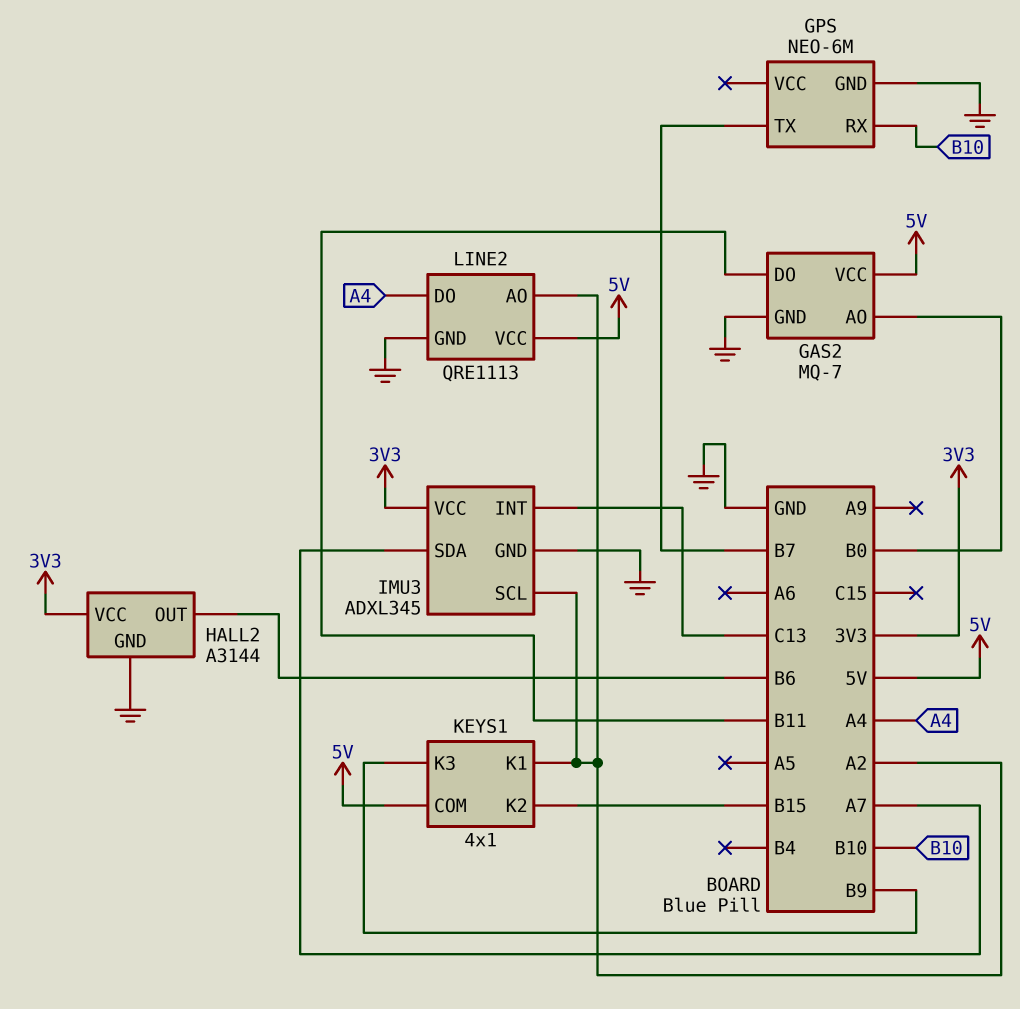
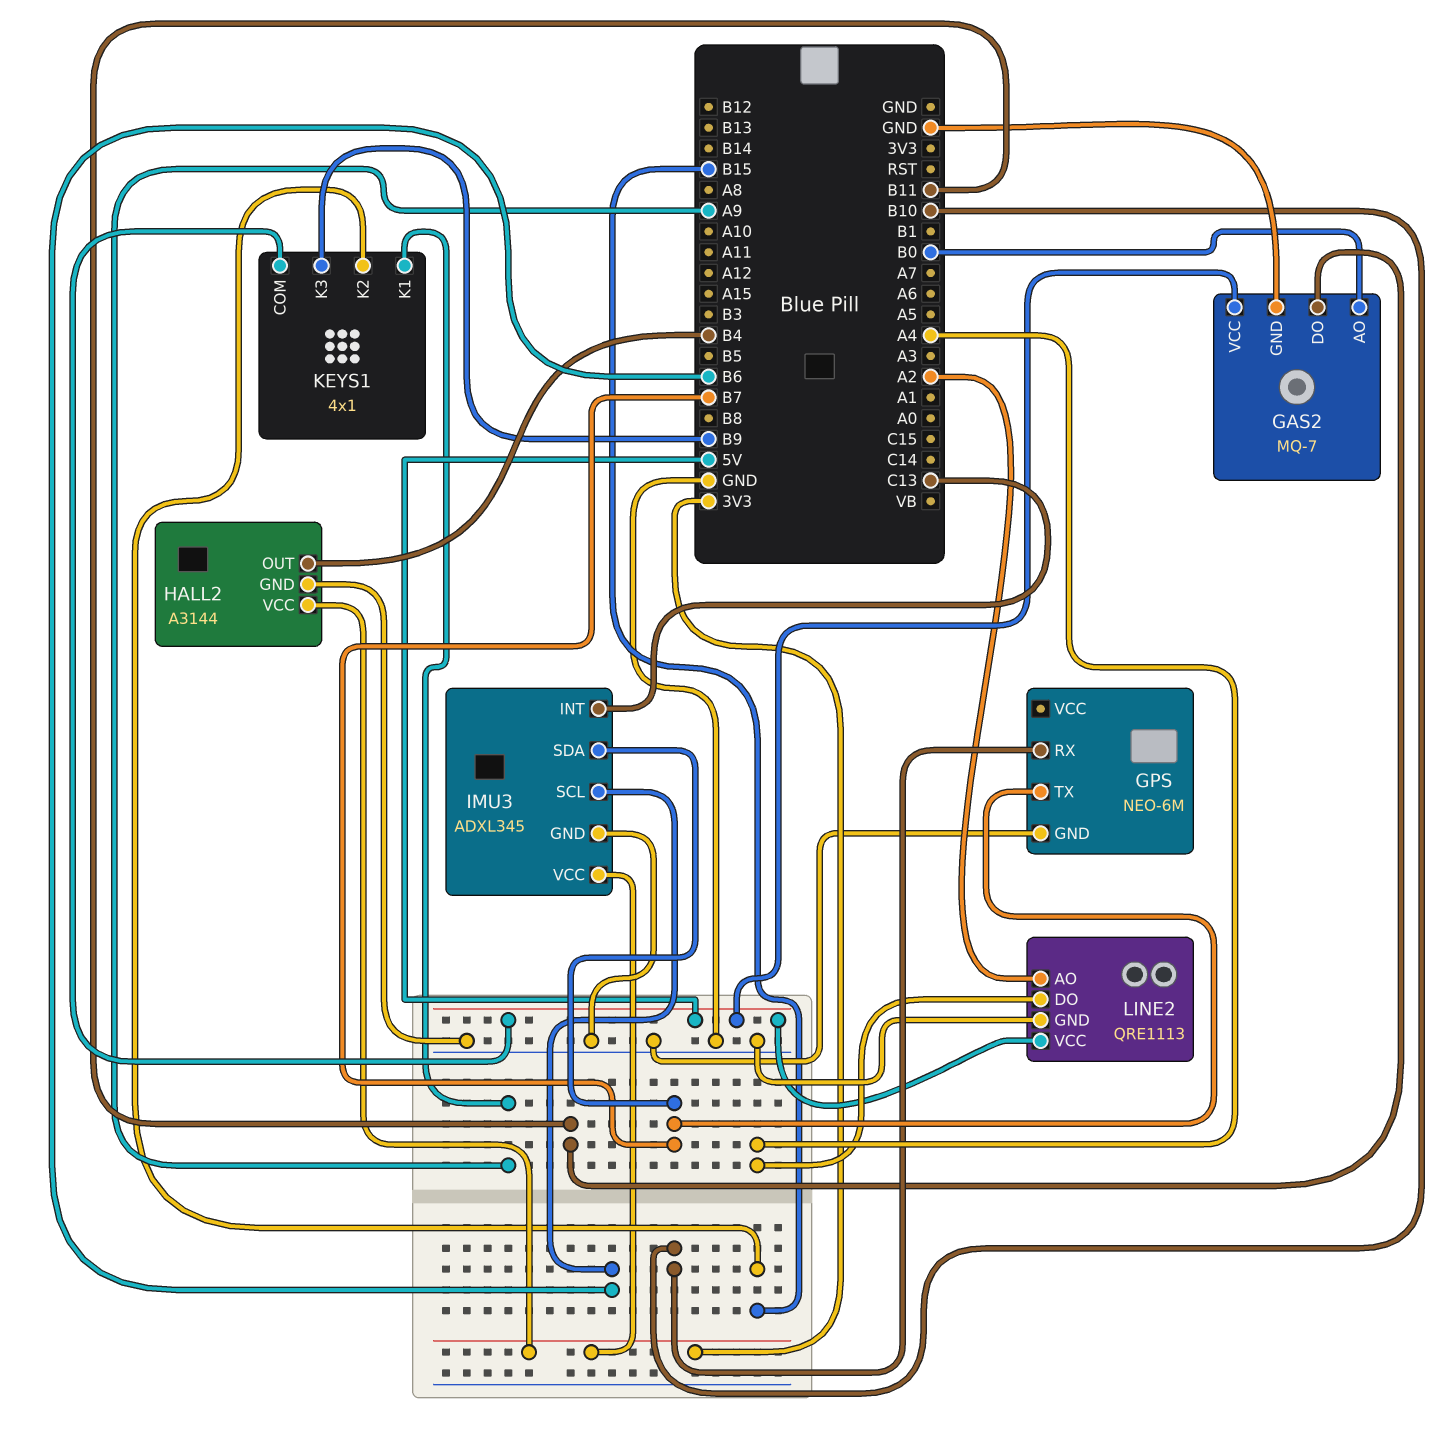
HALL2 pin OUT: B6 -> B4
IMU3 pin SCL: A2 -> B6
IMU3 pin SDA: A7 -> B7
KEYS1 pin K1: A2 -> A9

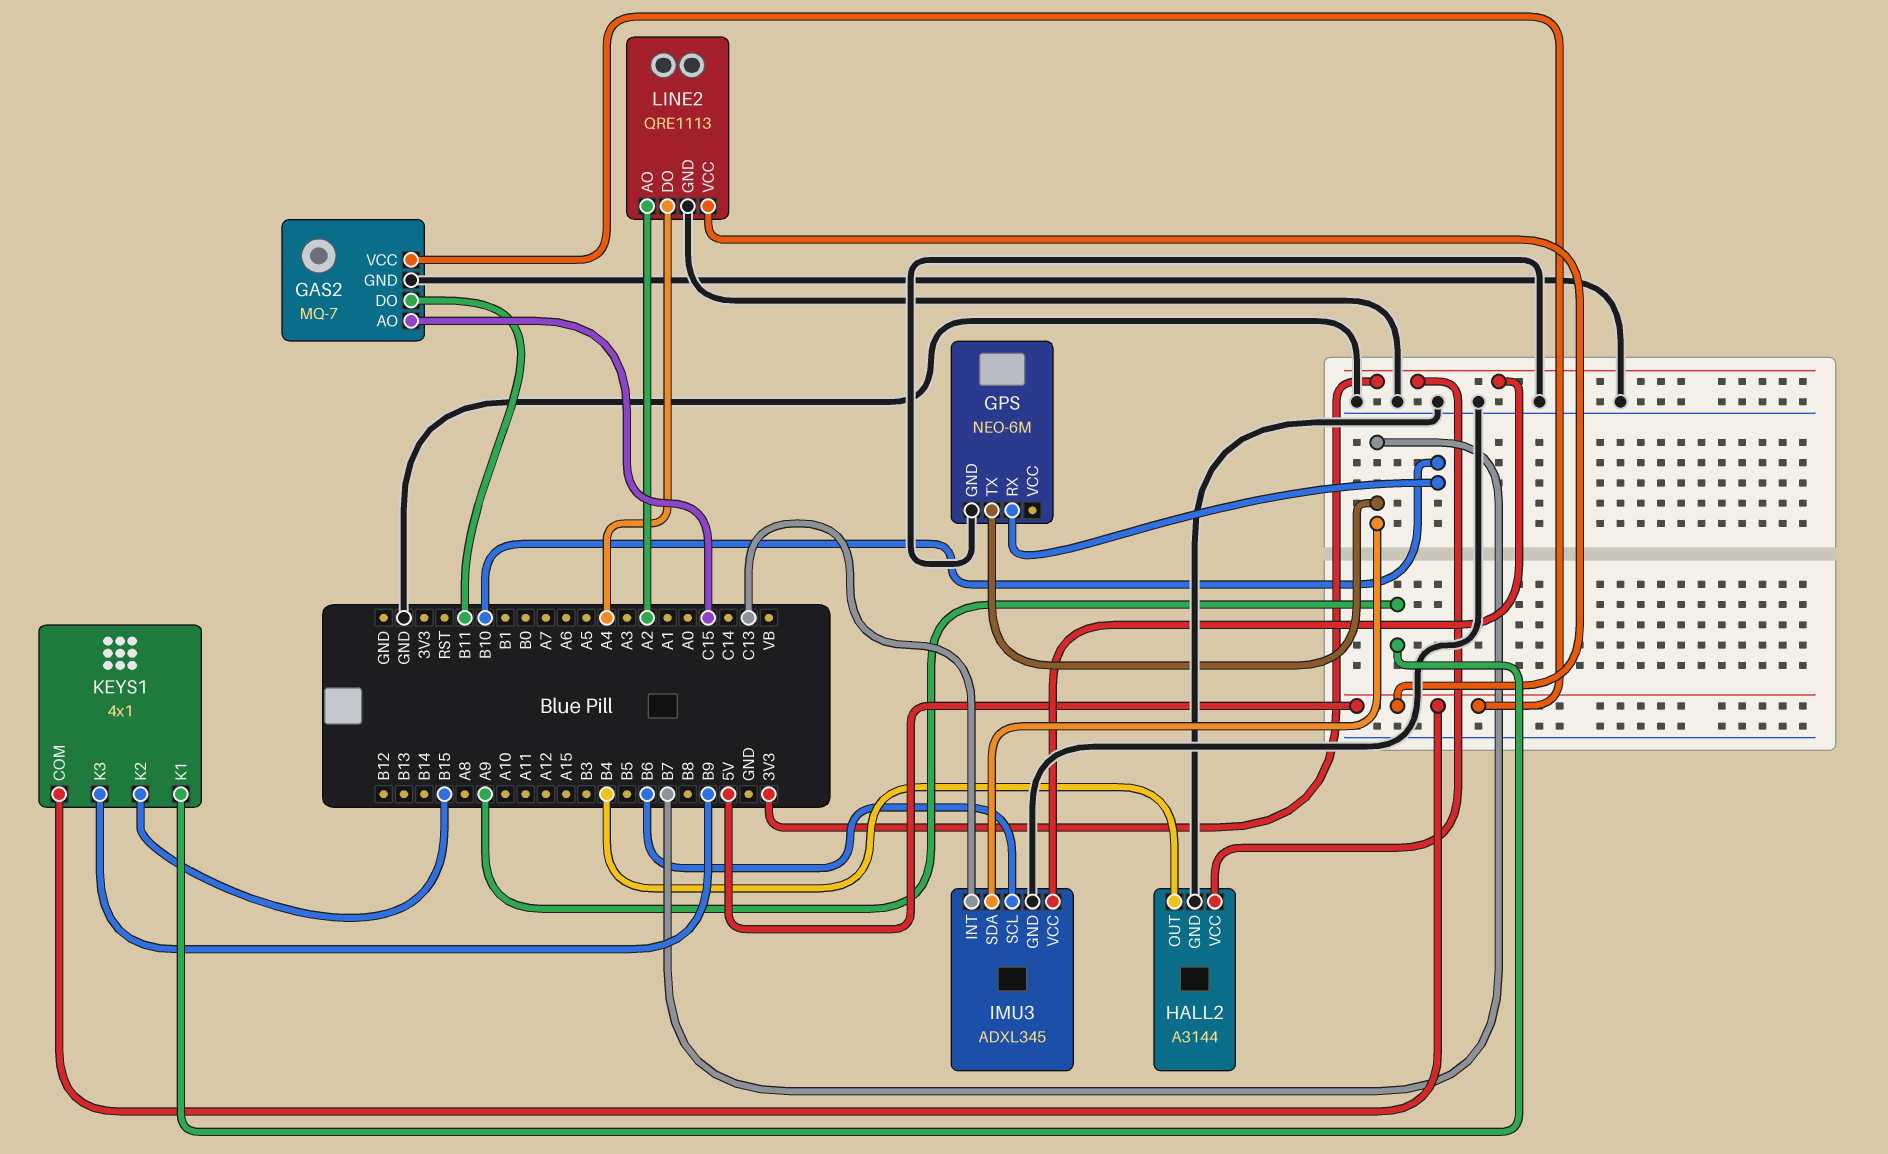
GAS2 pin AO: B0 -> C15

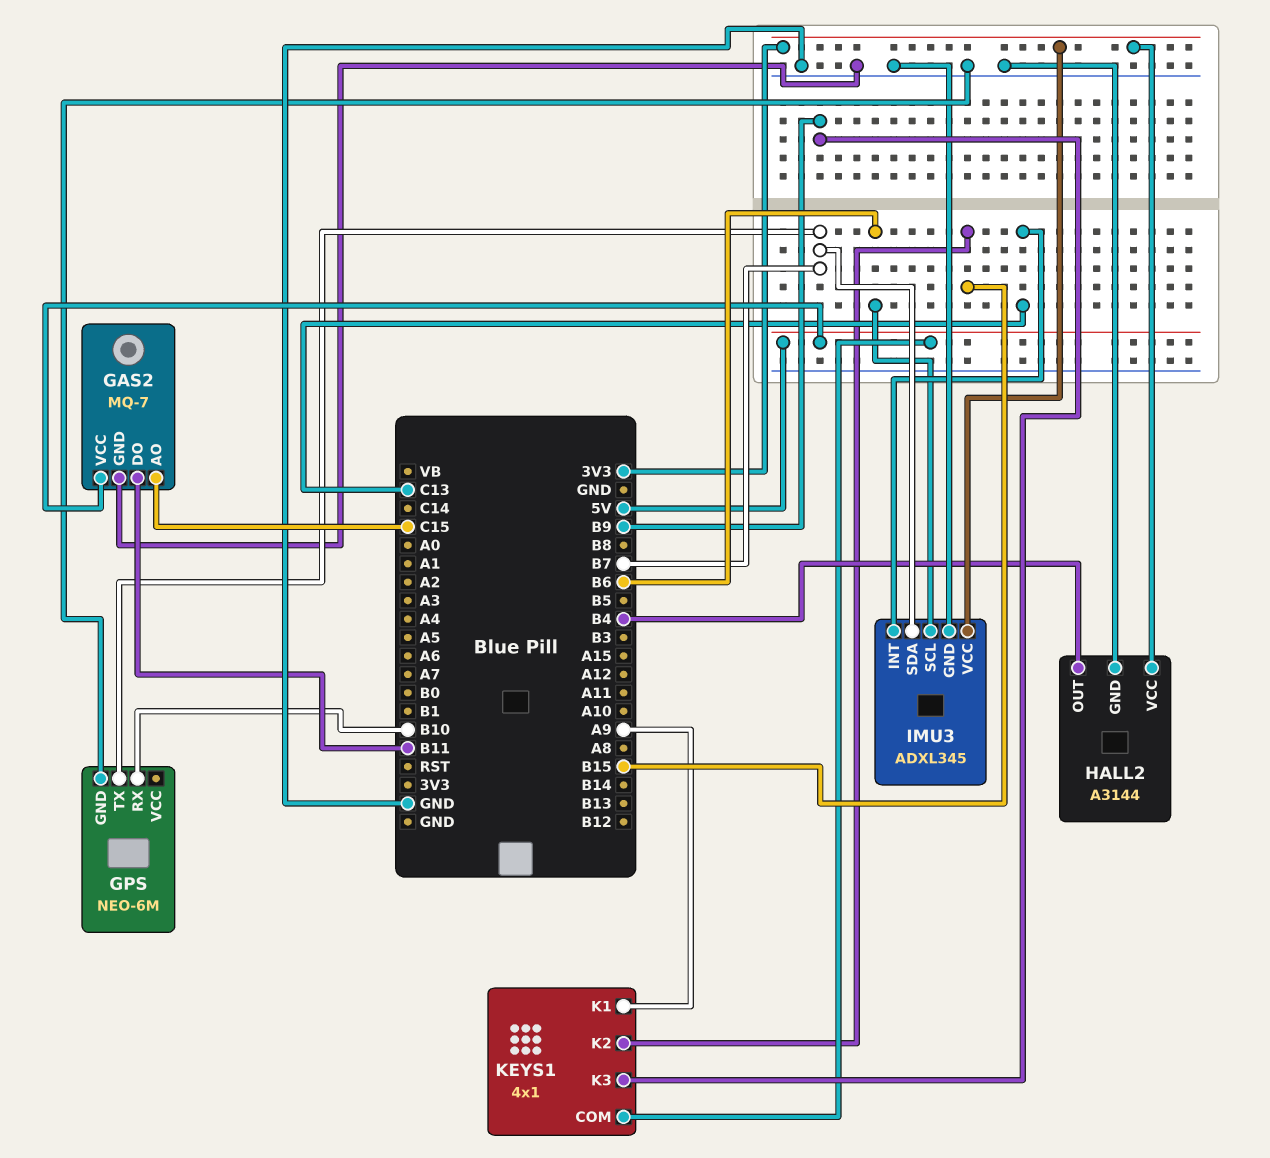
LINE2: QRE1113 -> none
LINE2 pin AO: A2 -> none
LINE2 pin DO: A4 -> none
LINE2 pin GND: GND -> none
LINE2 pin VCC: 5V -> none

